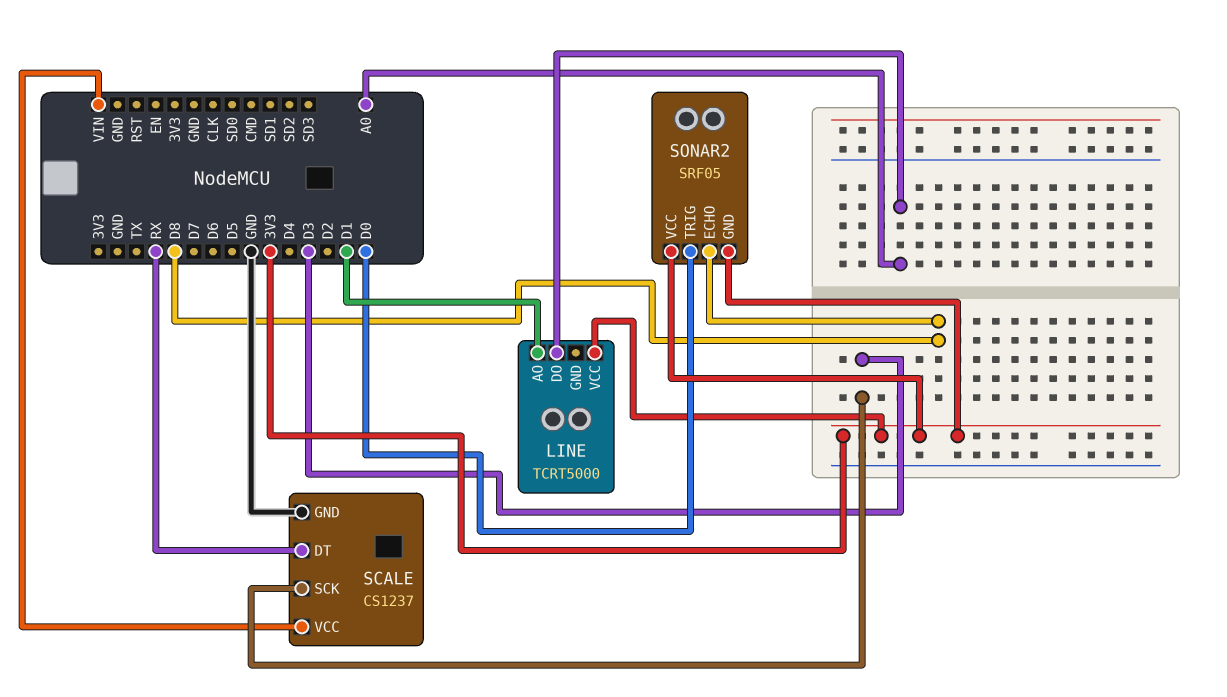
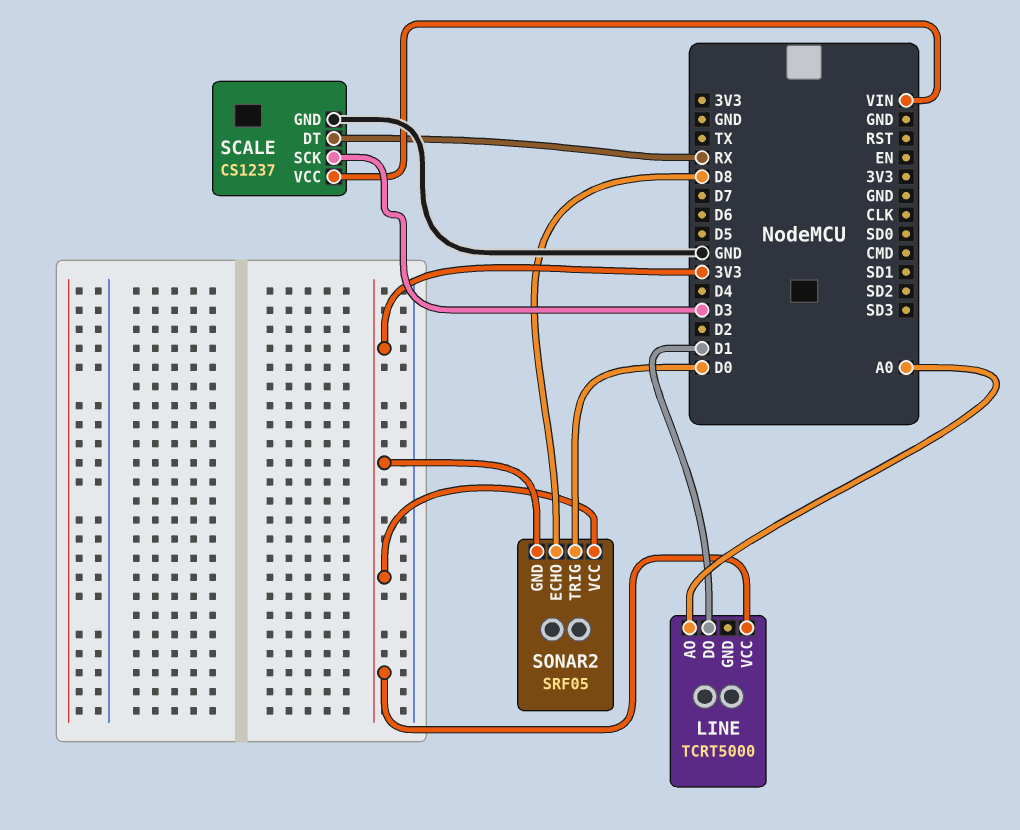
LINE pin AO: D1 -> A0
LINE pin DO: A0 -> D1

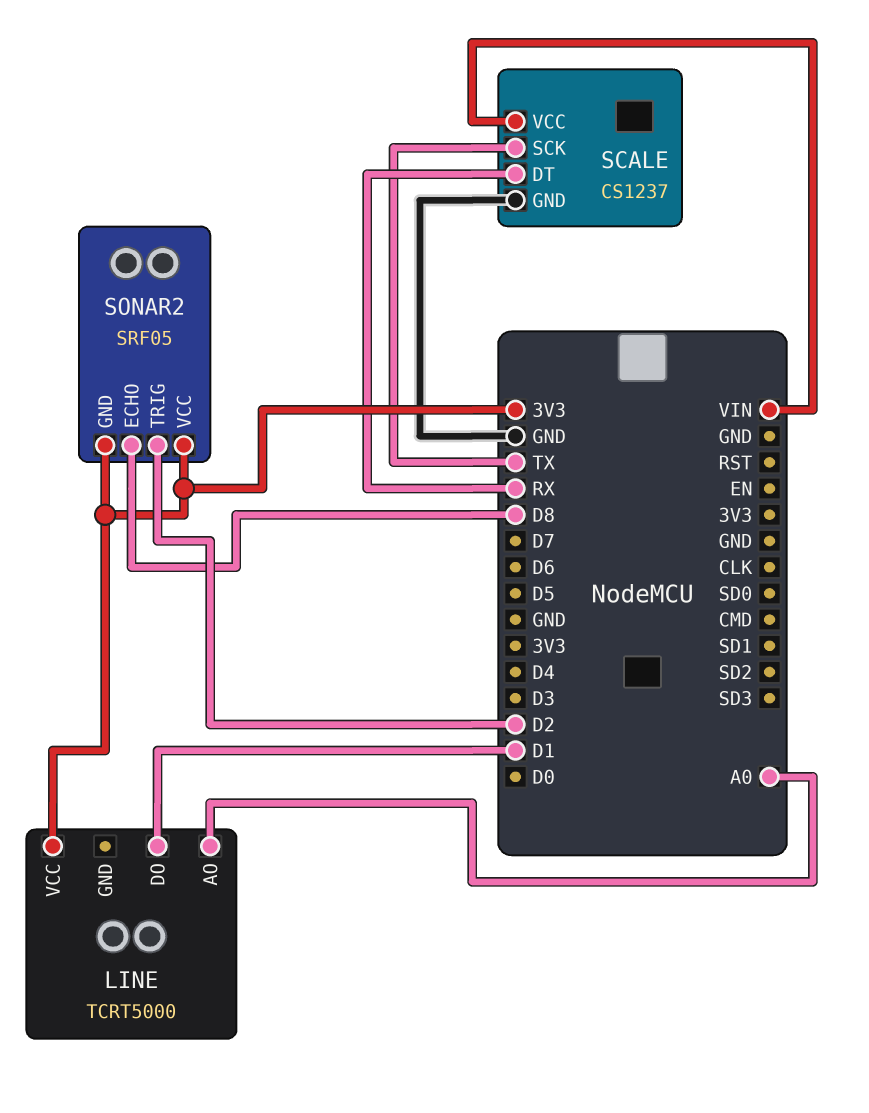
SCALE pin SCK: D3 -> TX
SONAR2 pin TRIG: D0 -> D2

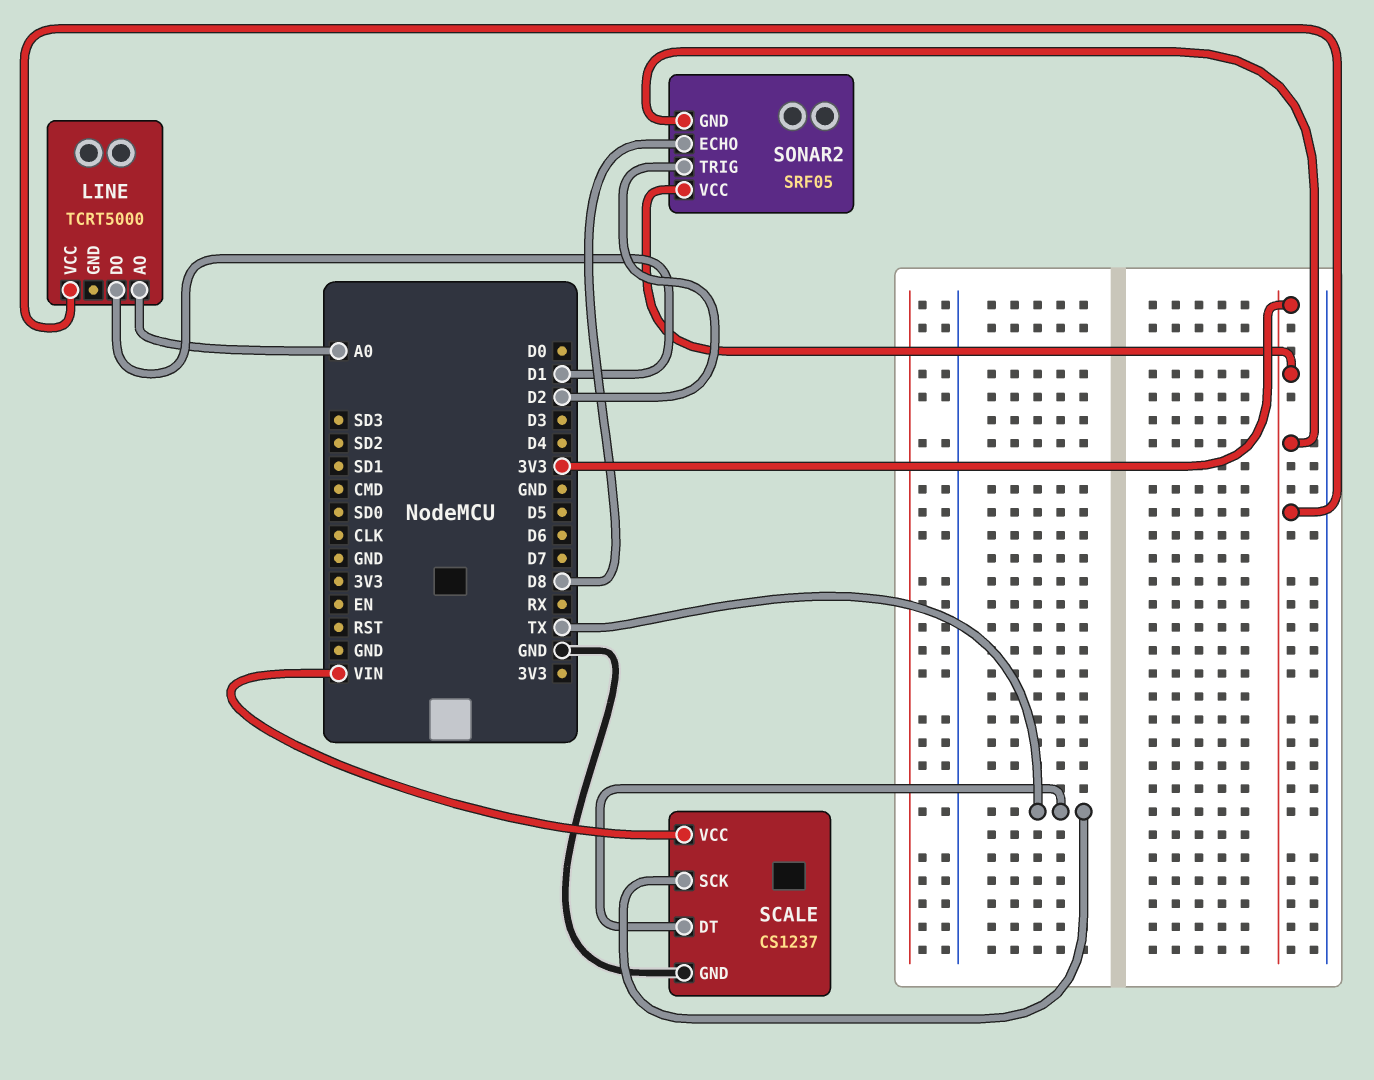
SCALE pin DT: RX -> TX

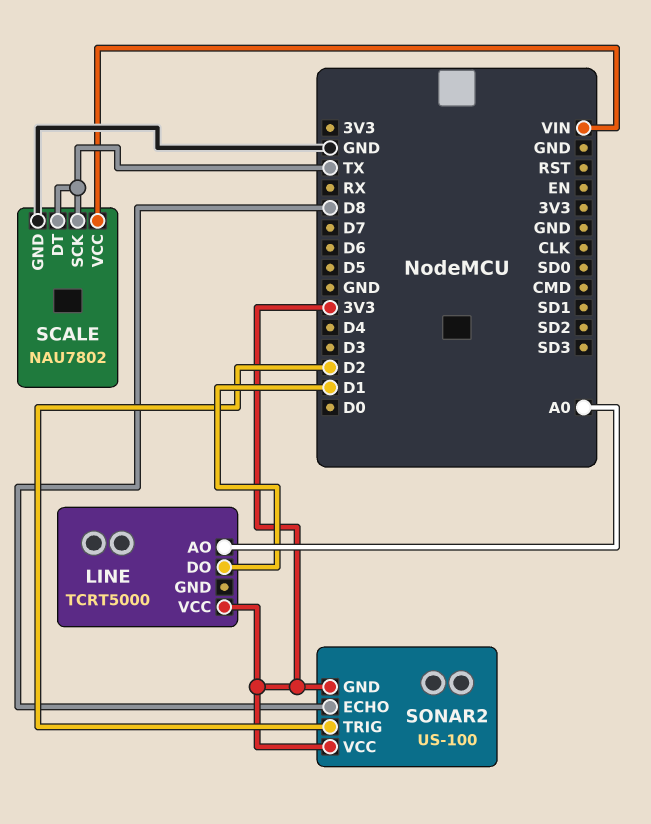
SCALE: CS1237 -> NAU7802
SONAR2: SRF05 -> US-100

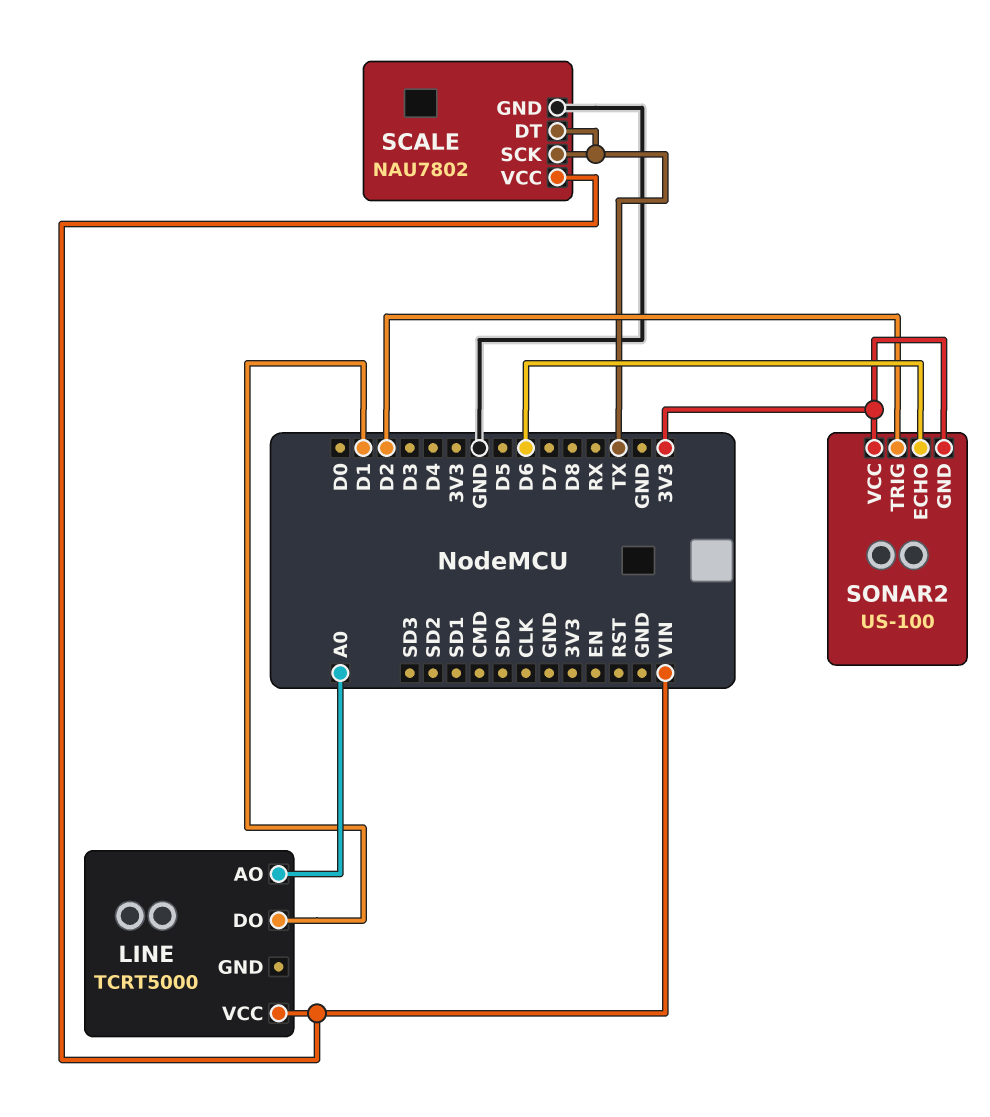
LINE pin VCC: 3V3 -> VIN
SONAR2 pin ECHO: D8 -> D6

